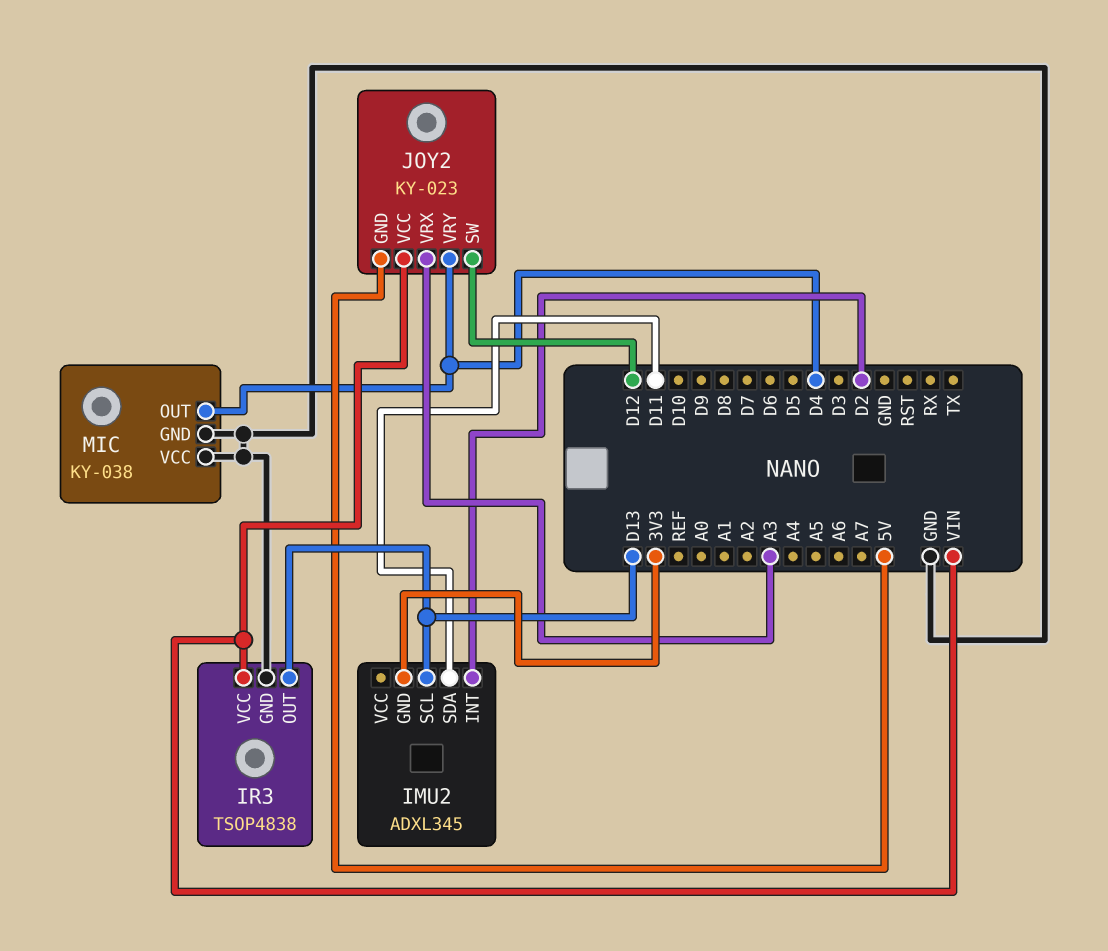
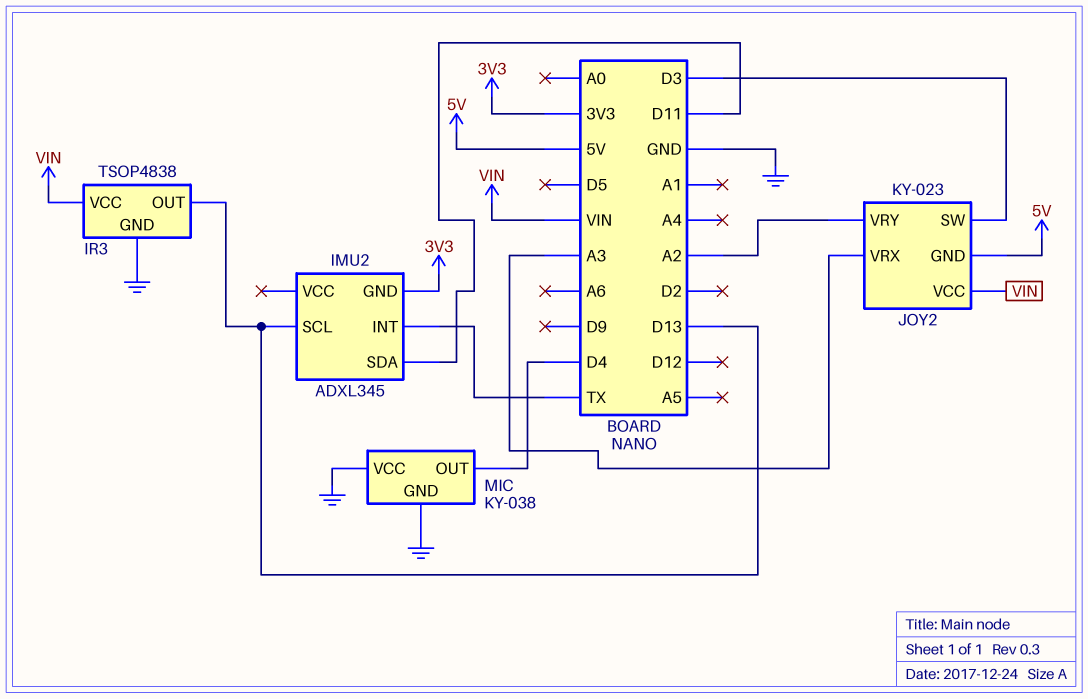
IMU2 pin INT: D2 -> TX
JOY2 pin SW: D12 -> D3
JOY2 pin VRY: D4 -> A2

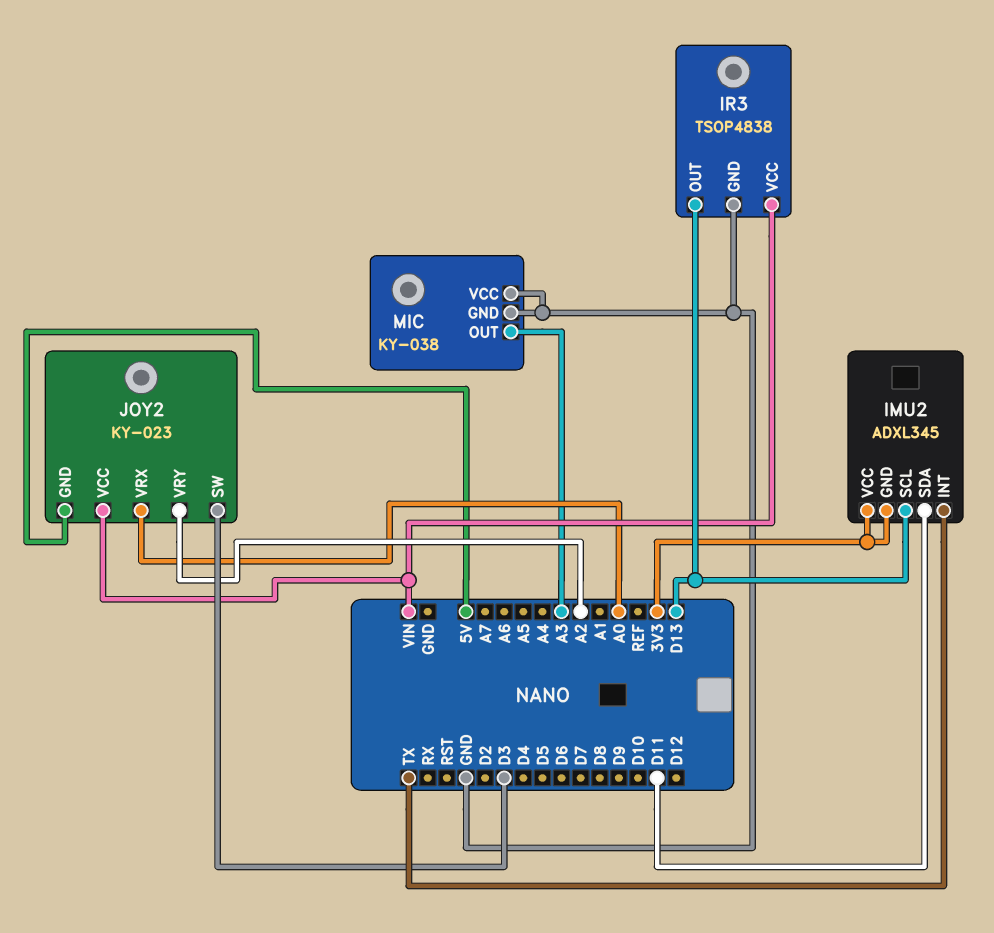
IMU2 pin VCC: none -> 3V3
JOY2 pin VRX: A3 -> A0
MIC pin OUT: D4 -> A3

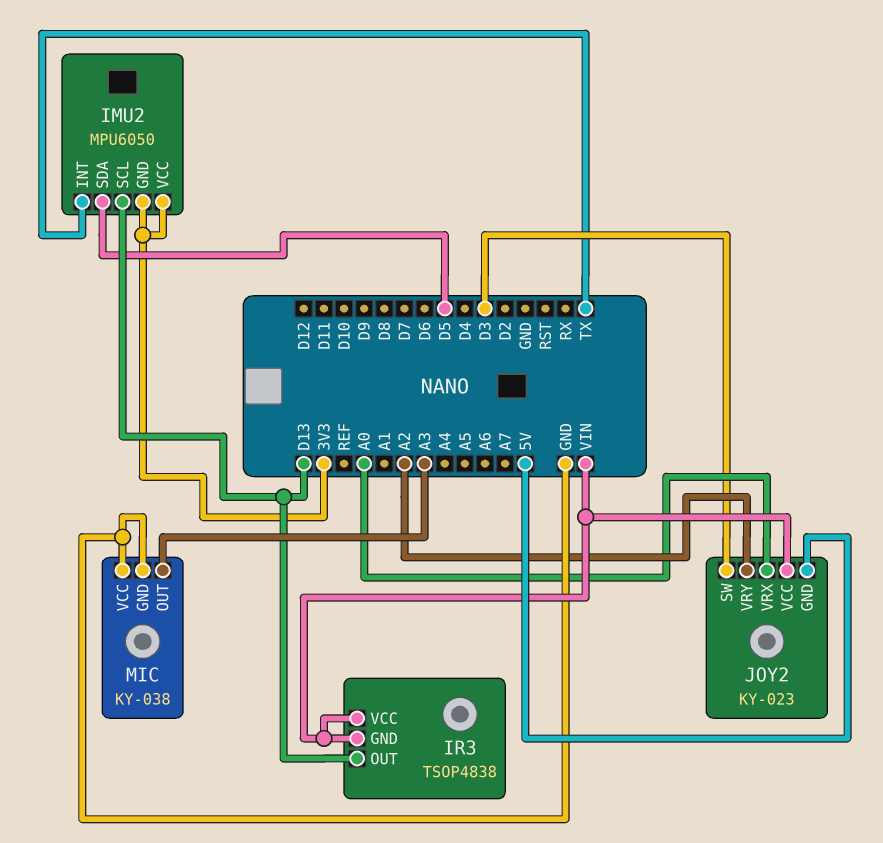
IMU2: ADXL345 -> MPU6050
IMU2 pin SDA: D11 -> D5
IR3 pin GND: GND -> VIN

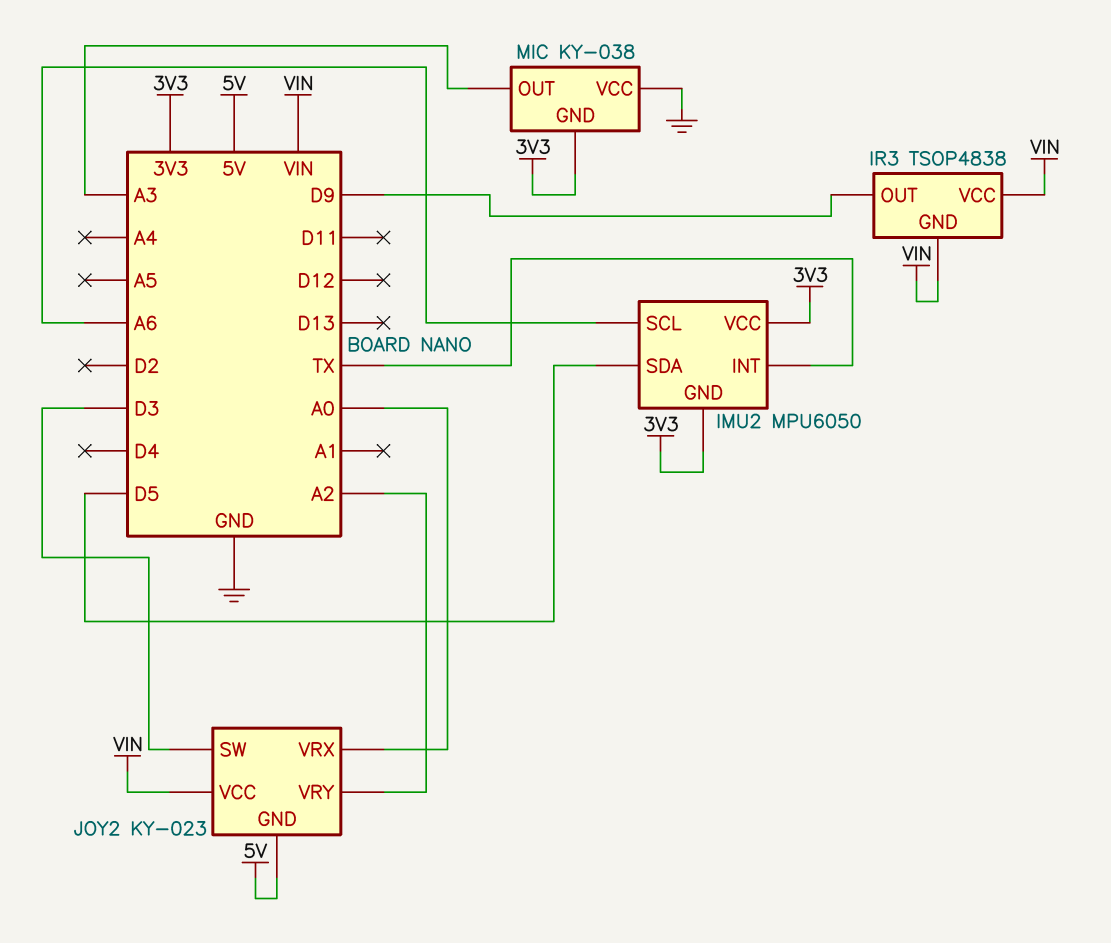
IMU2 pin SCL: D13 -> A6
IR3 pin OUT: D13 -> D9
MIC pin GND: GND -> 3V3

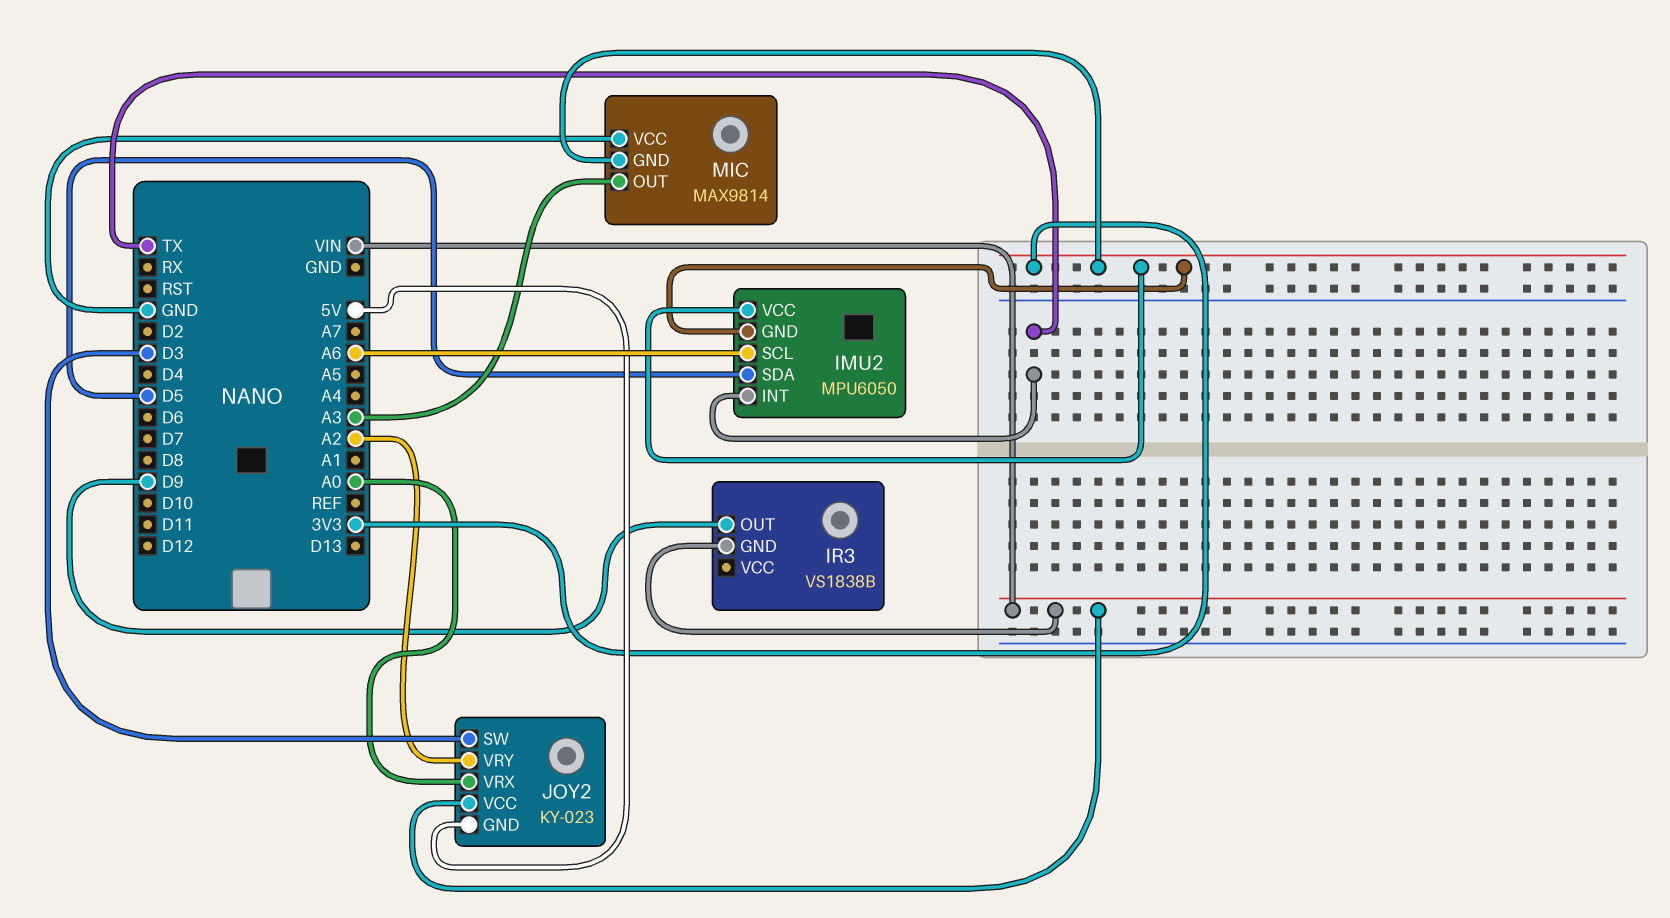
IR3: TSOP4838 -> VS1838B
IR3 pin VCC: VIN -> none
MIC: KY-038 -> MAX9814

